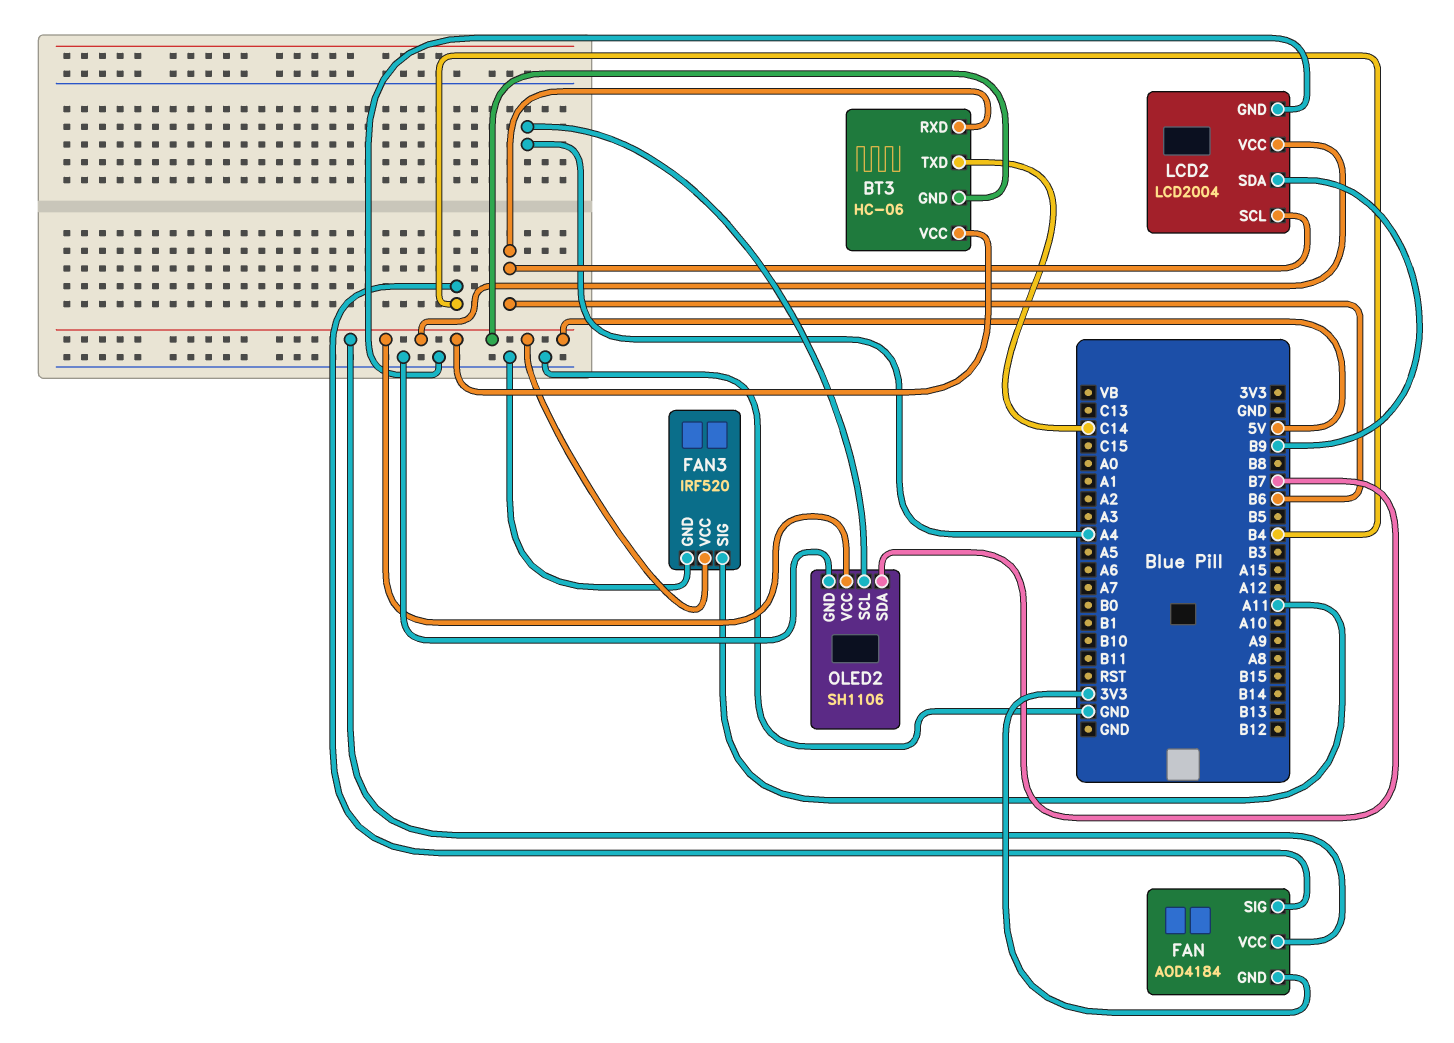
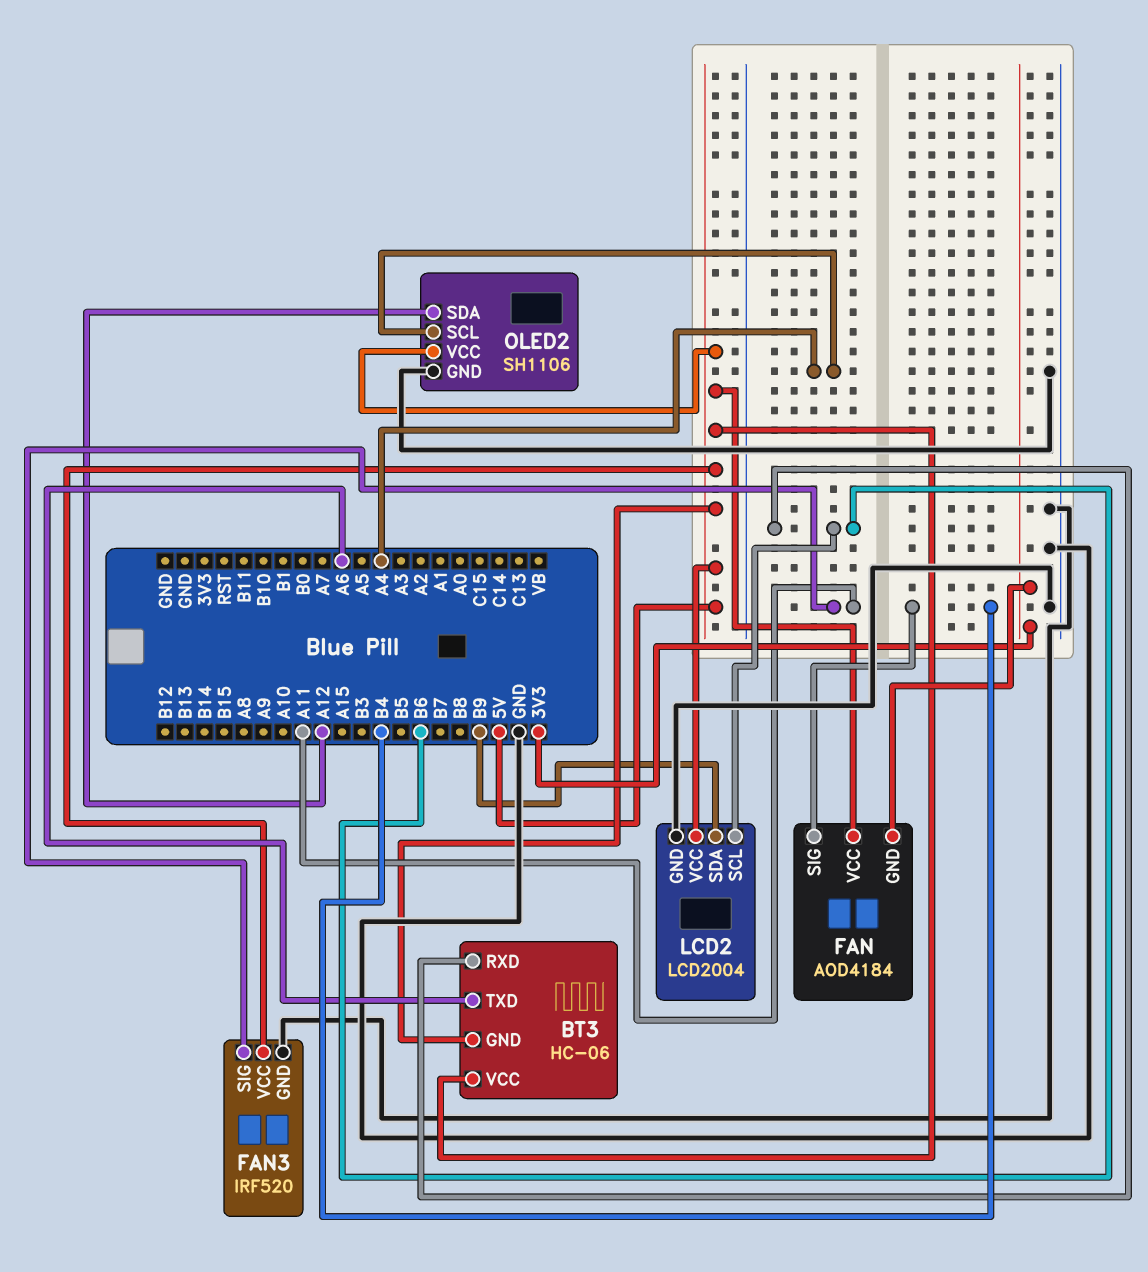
BT3 pin TXD: C14 -> A6
OLED2 pin SDA: B7 -> A12

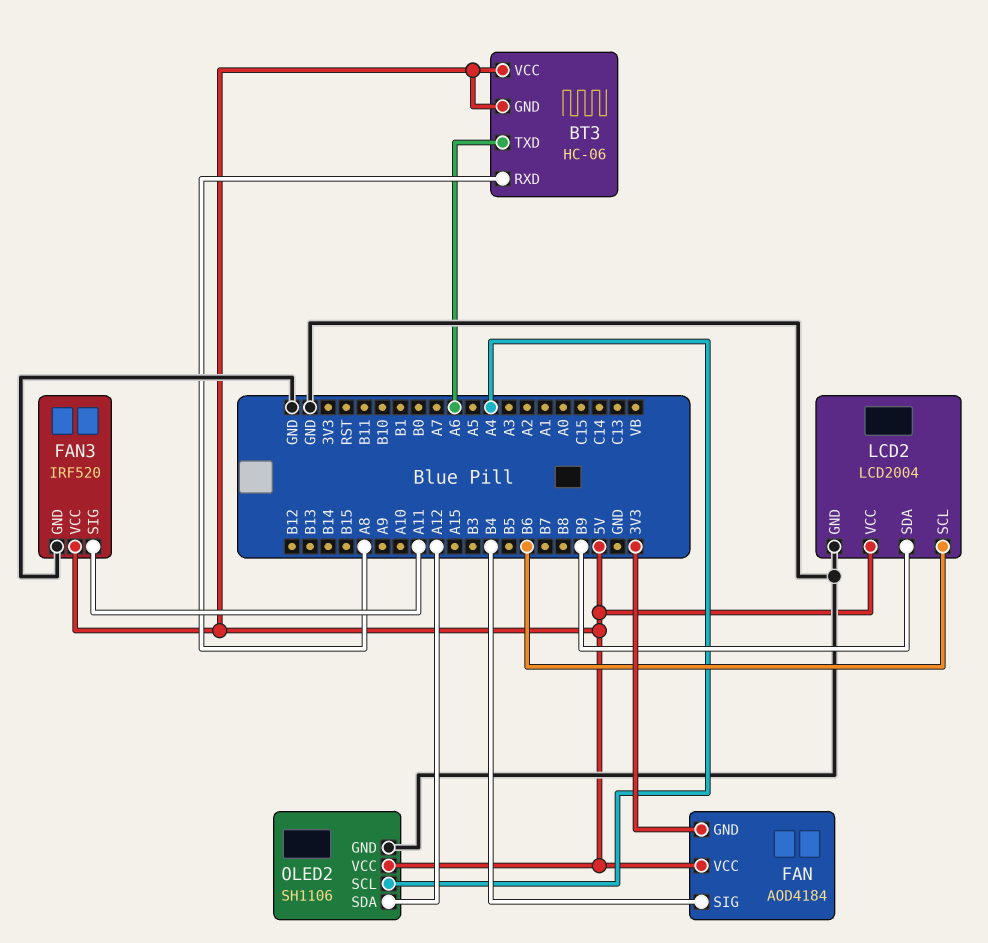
BT3 pin RXD: B6 -> A8

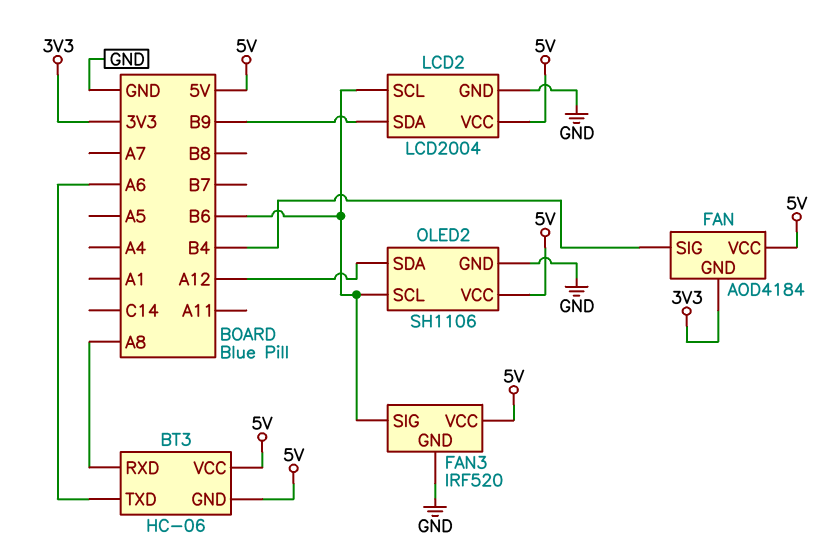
FAN3 pin SIG: A11 -> B6
OLED2 pin SCL: A4 -> B6

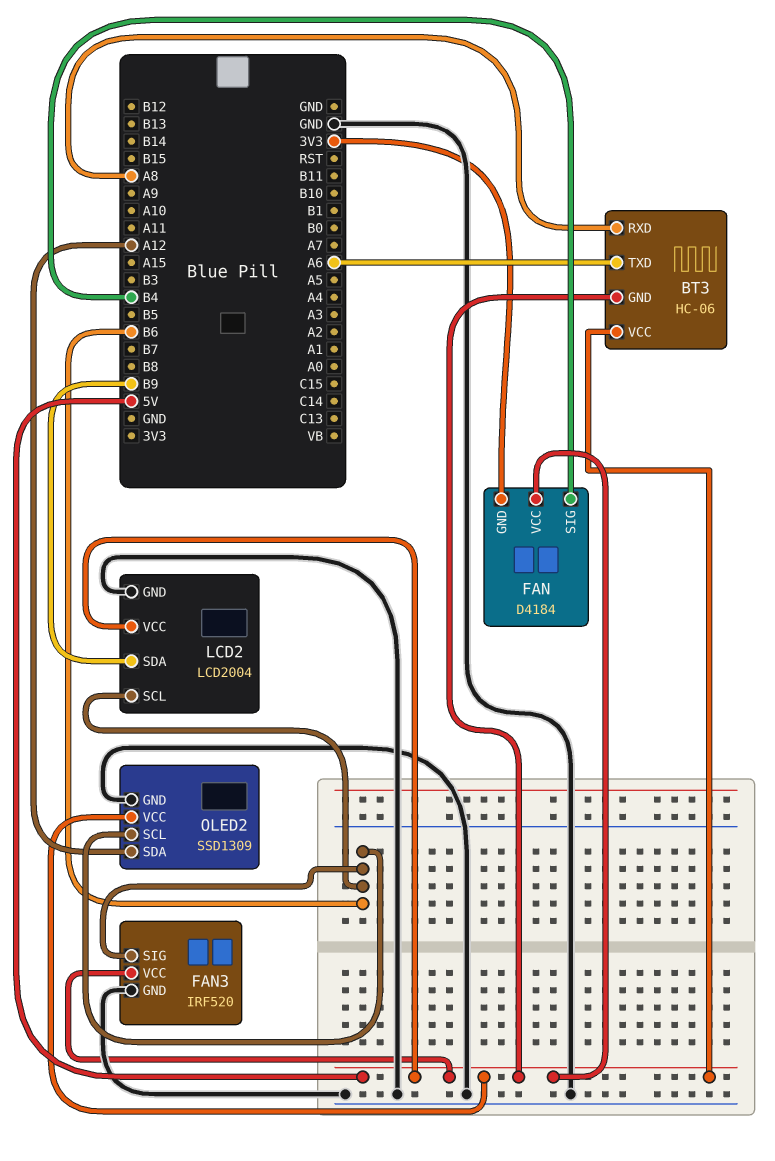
FAN: AOD4184 -> D4184
OLED2: SH1106 -> SSD1309

